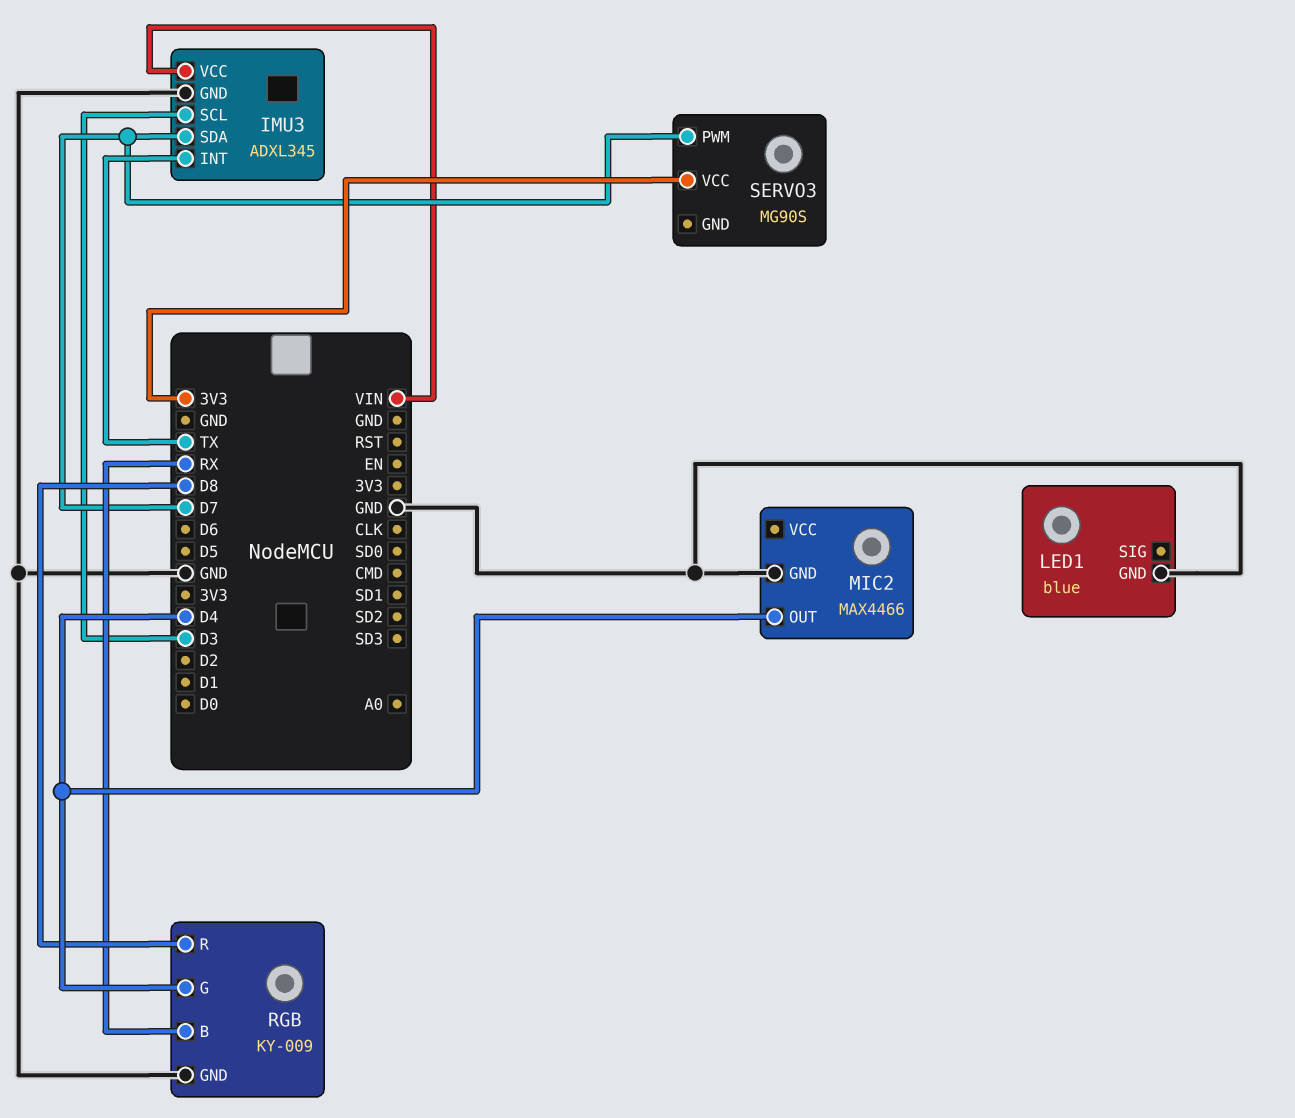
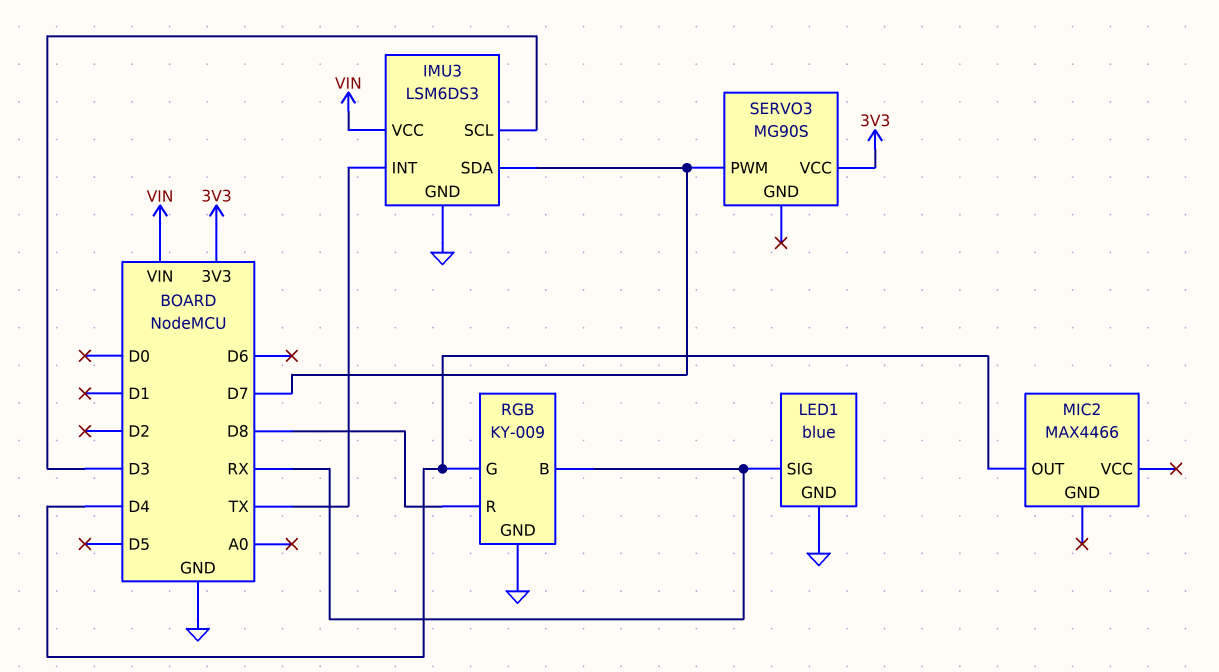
IMU3: ADXL345 -> LSM6DS3
LED1 pin SIG: none -> RX
MIC2 pin GND: GND -> none

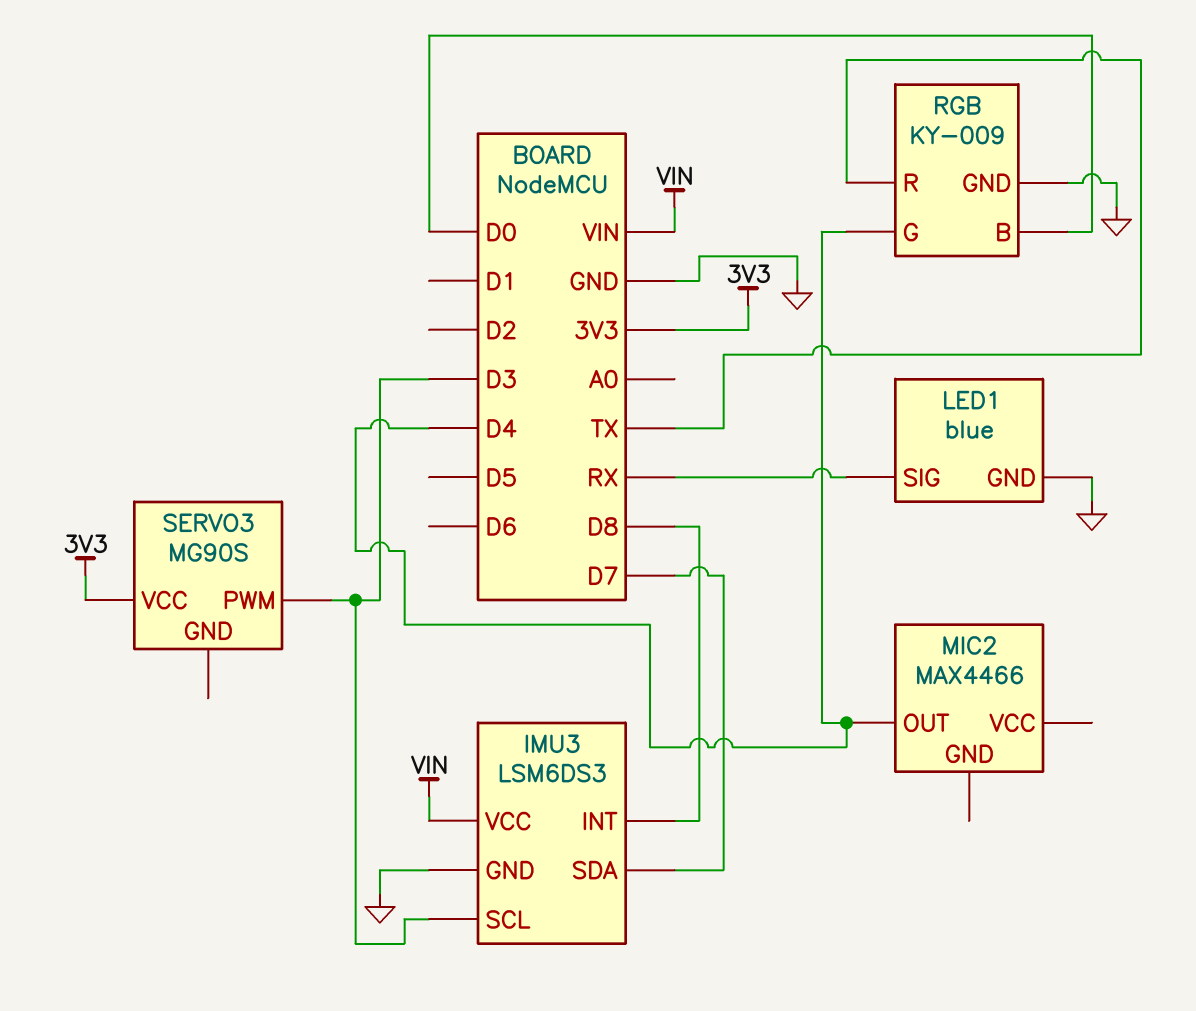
IMU3 pin INT: TX -> D8
RGB pin B: RX -> D0
RGB pin R: D8 -> TX
SERVO3 pin PWM: D7 -> D3

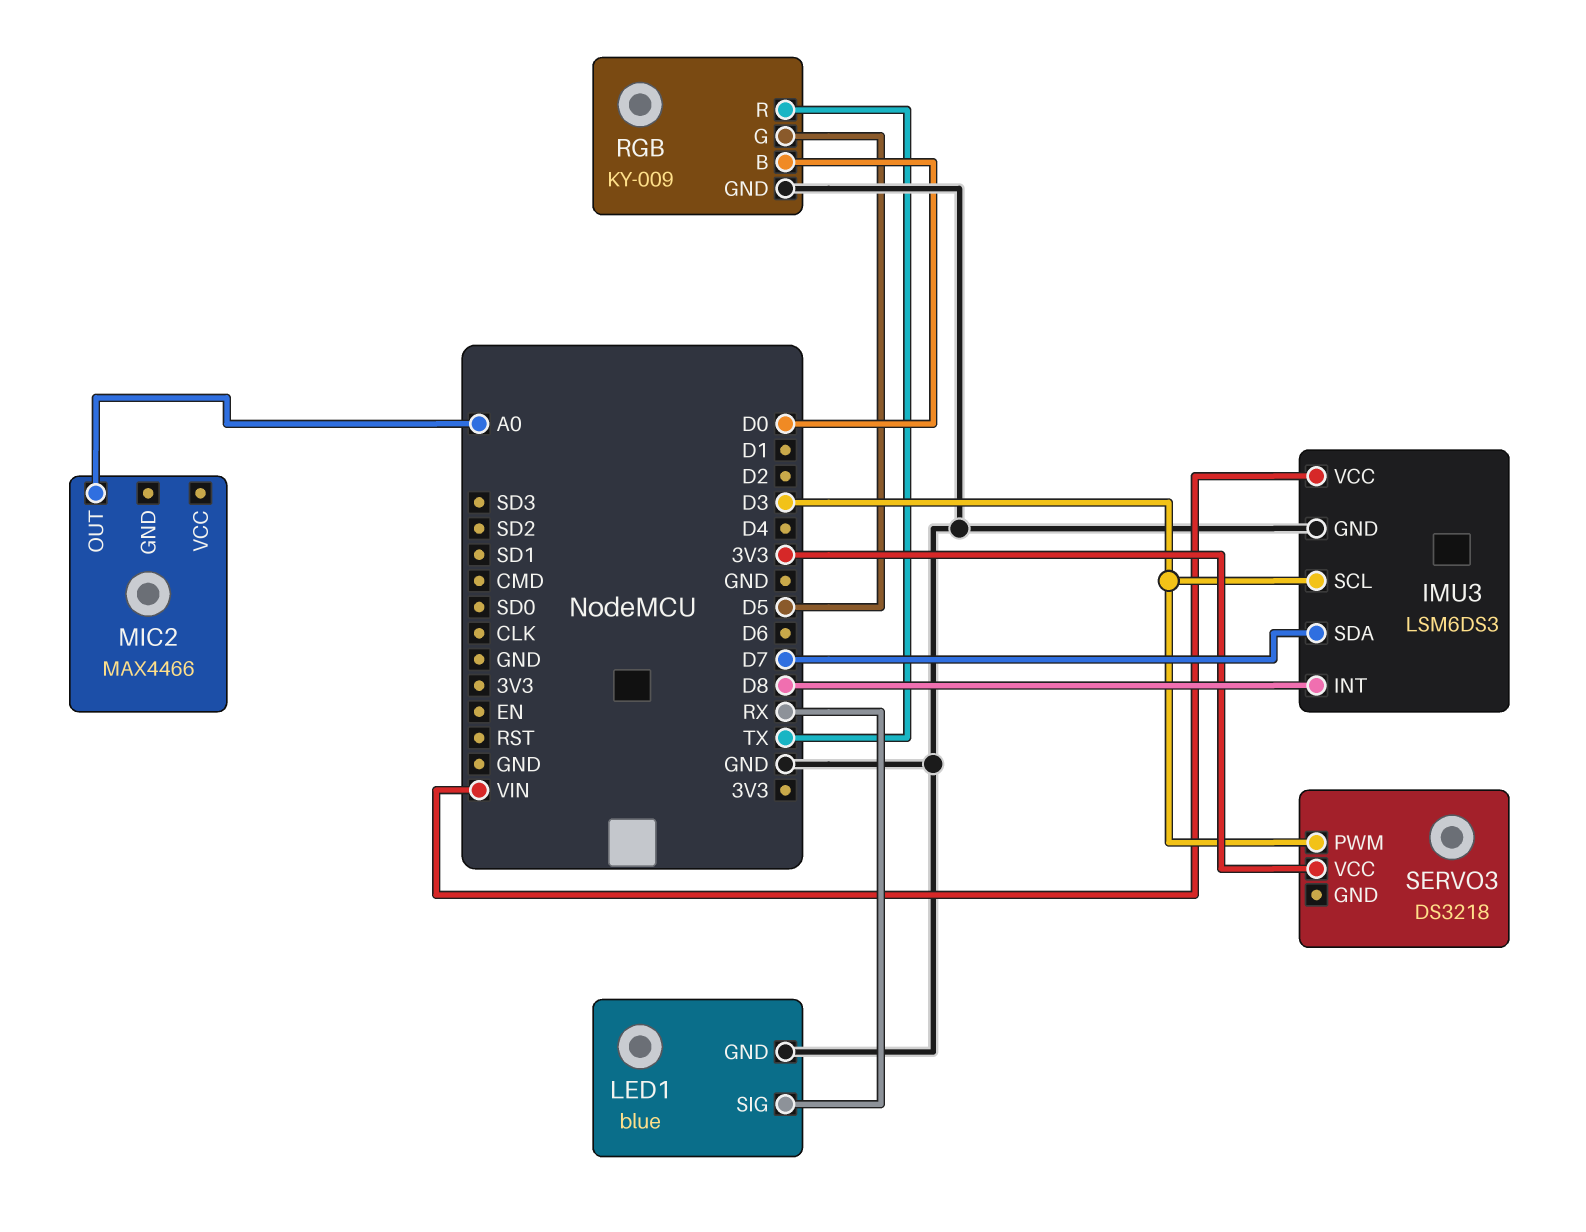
MIC2 pin OUT: D4 -> A0
RGB pin G: D4 -> D5
SERVO3: MG90S -> DS3218

